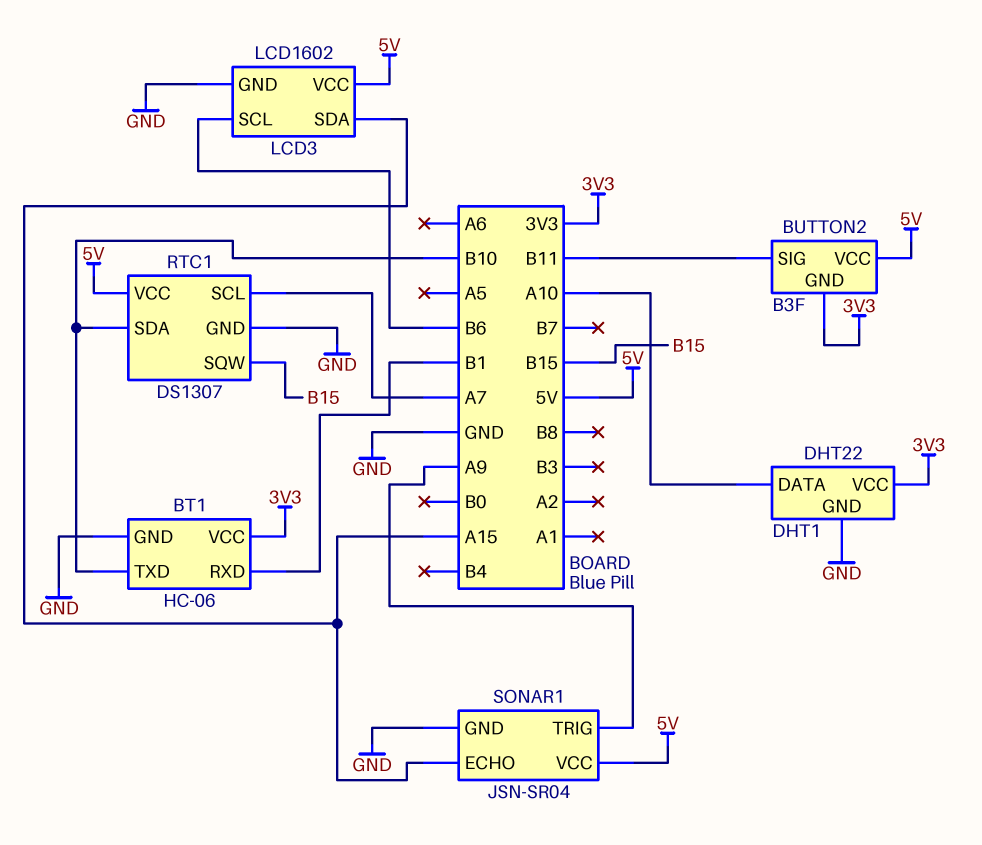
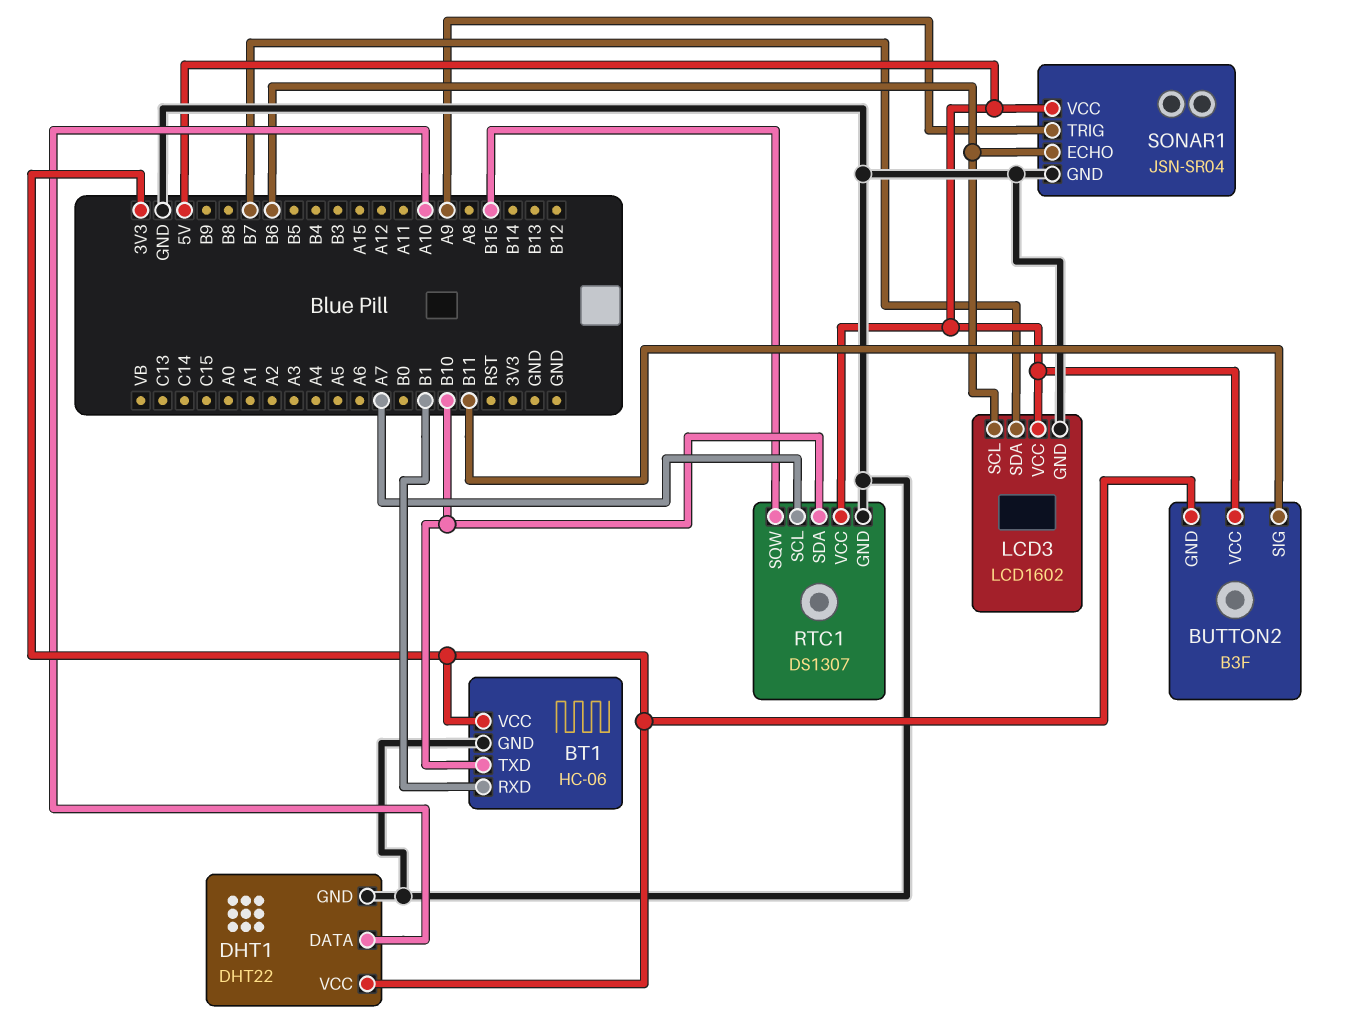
LCD3 pin SDA: A15 -> B7
SONAR1 pin ECHO: A15 -> B6

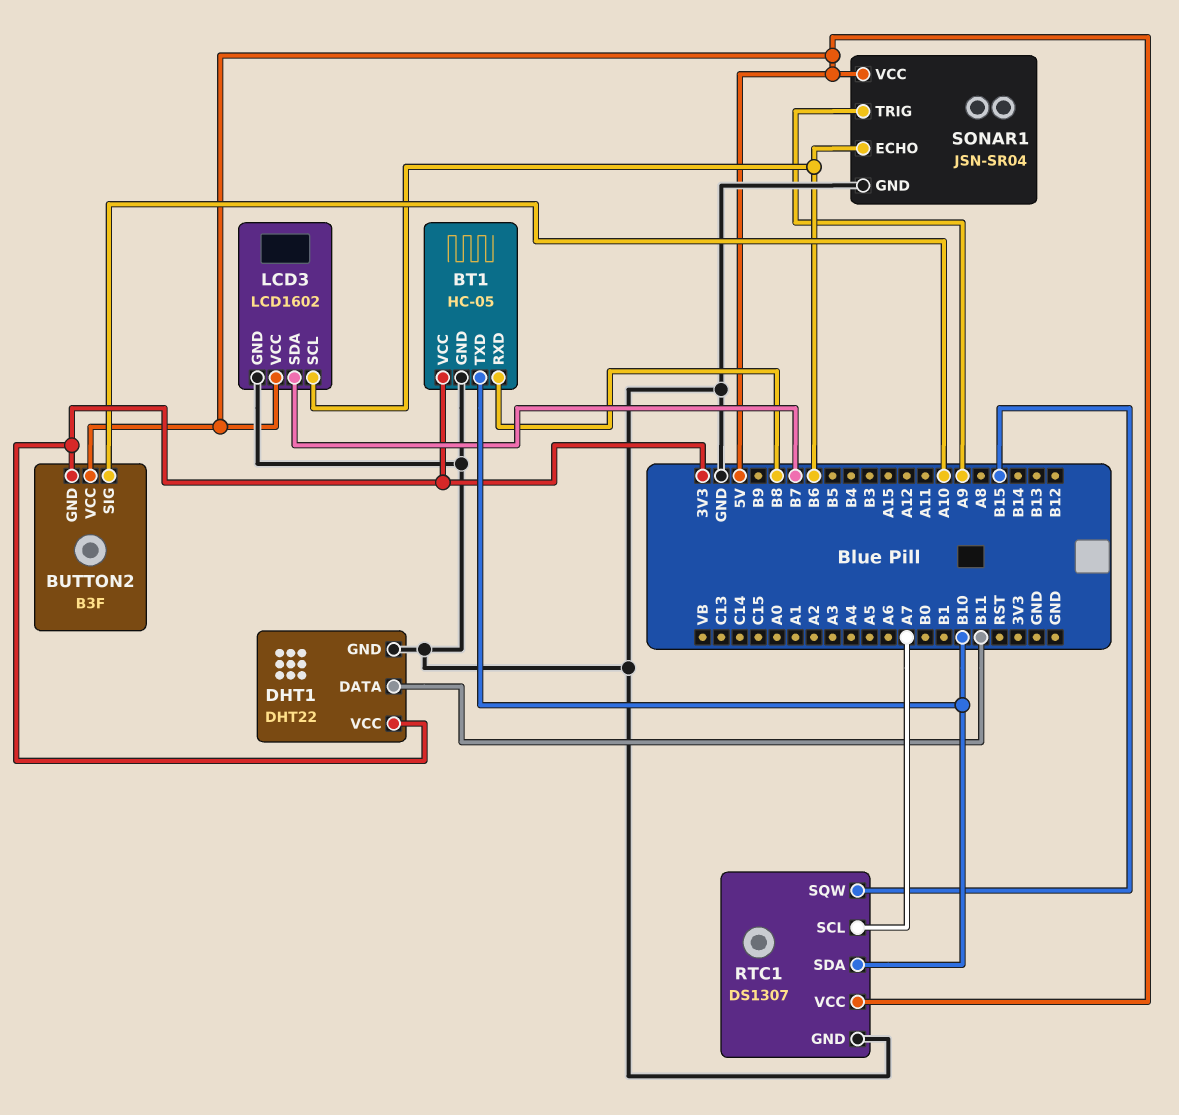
BT1: HC-06 -> HC-05
BT1 pin RXD: B1 -> B8
BUTTON2 pin SIG: B11 -> A10
DHT1 pin DATA: A10 -> B11

